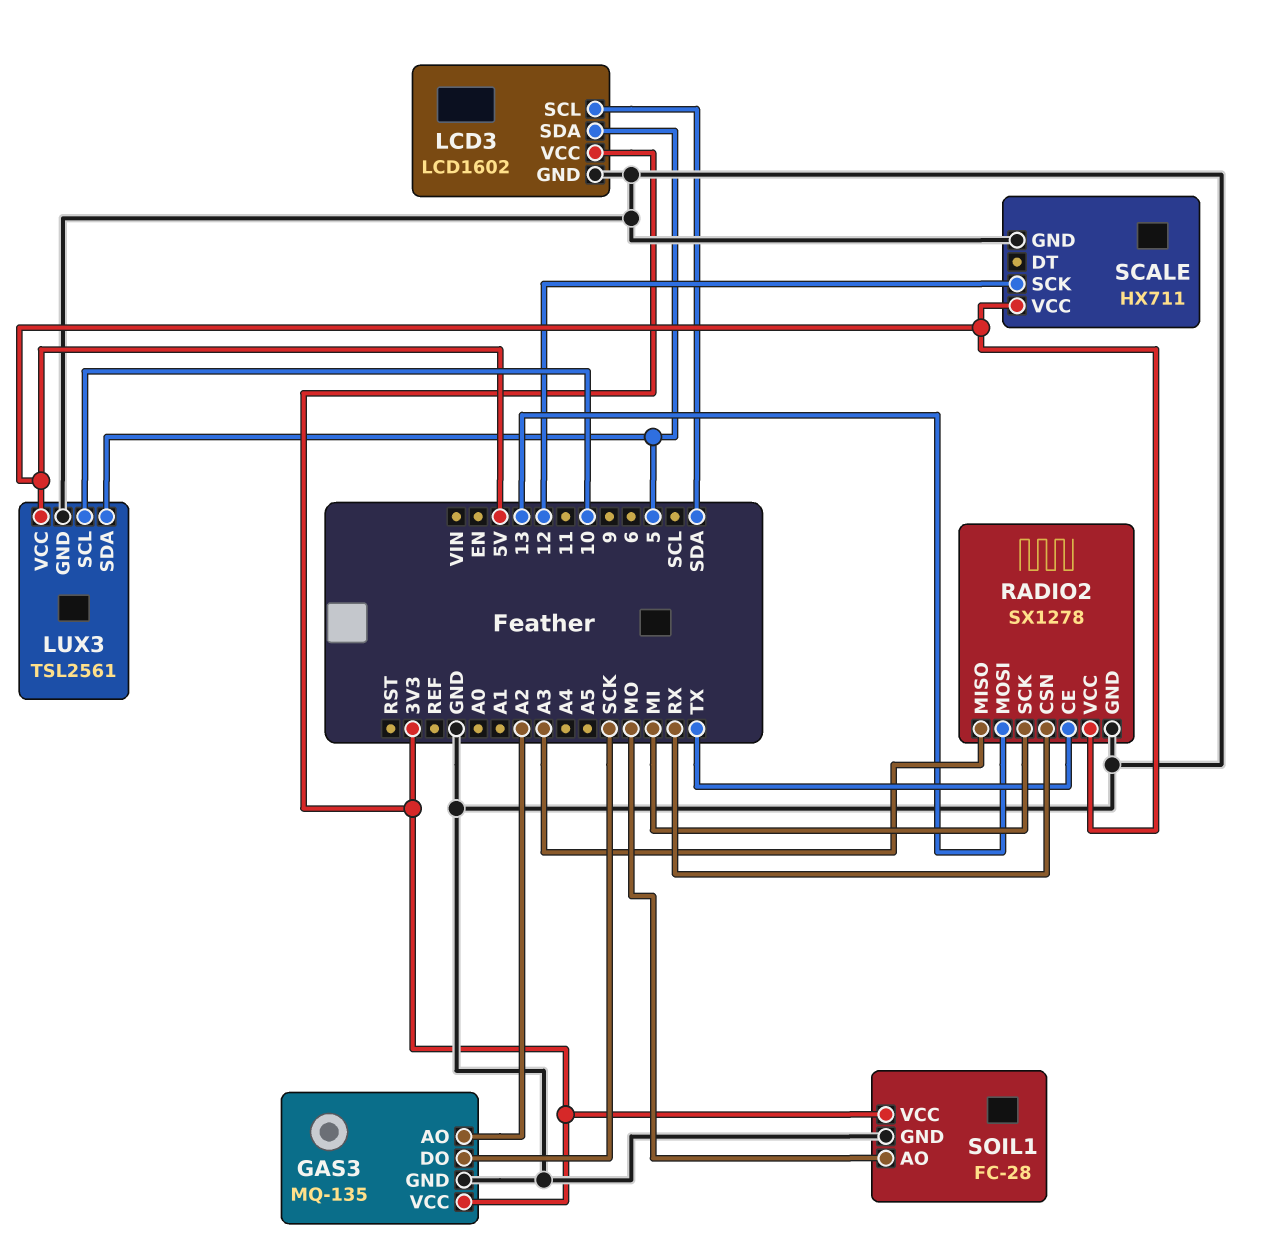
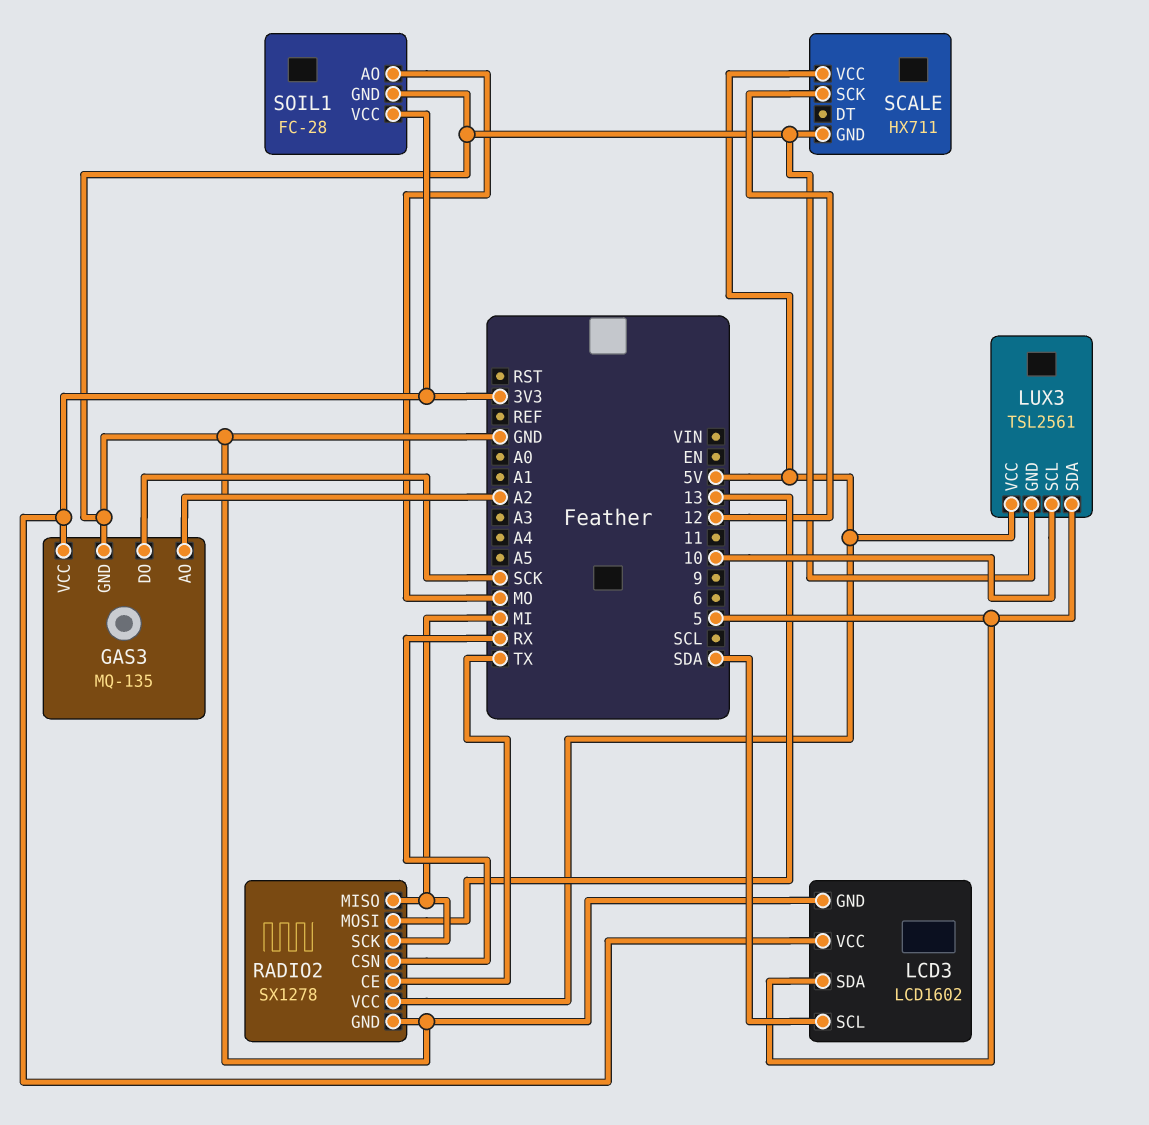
RADIO2 pin MISO: A3 -> MI

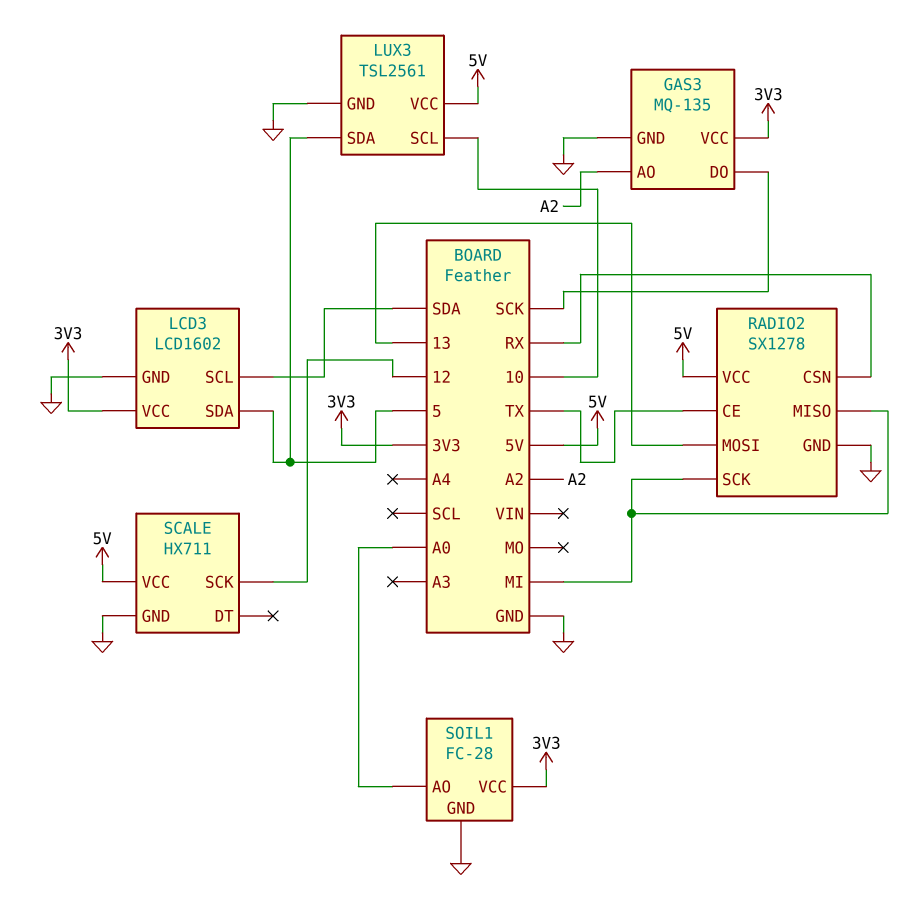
SOIL1 pin AO: MO -> A0

